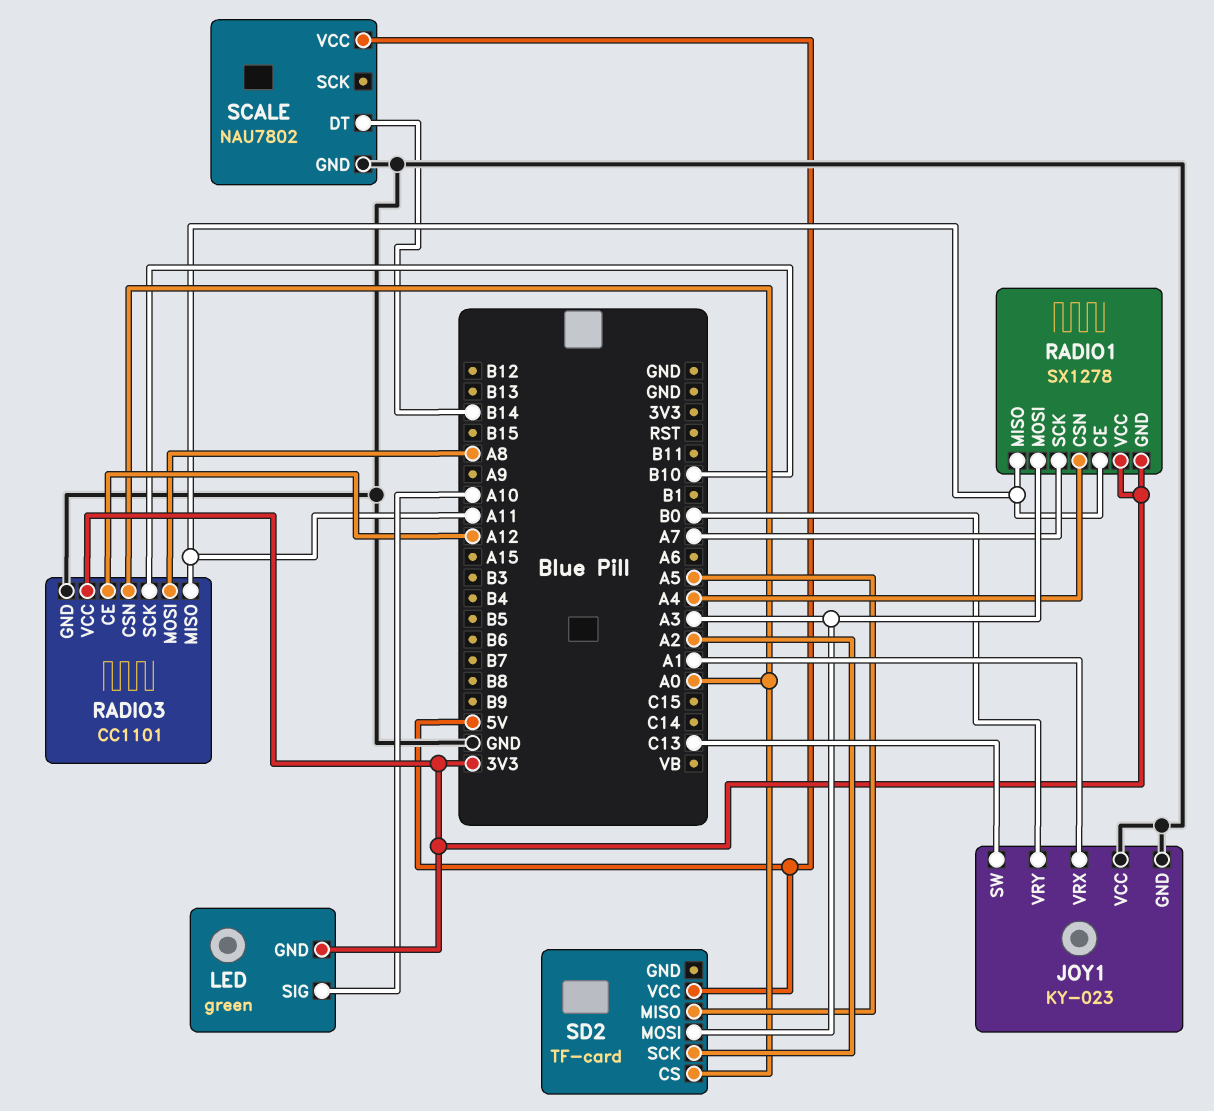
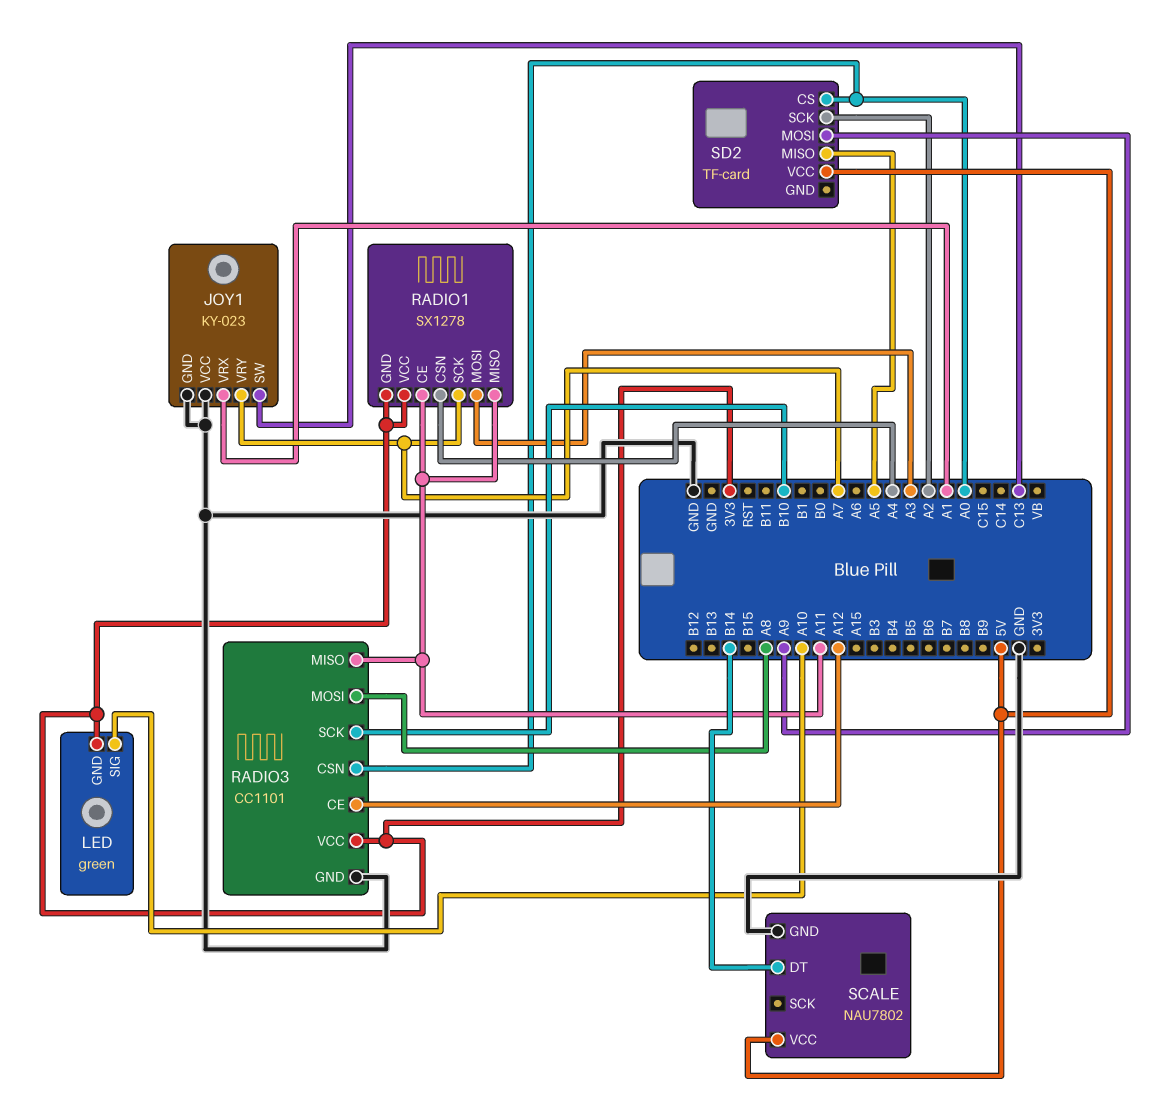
JOY1 pin VRY: B0 -> A7
SD2 pin MOSI: A3 -> A9

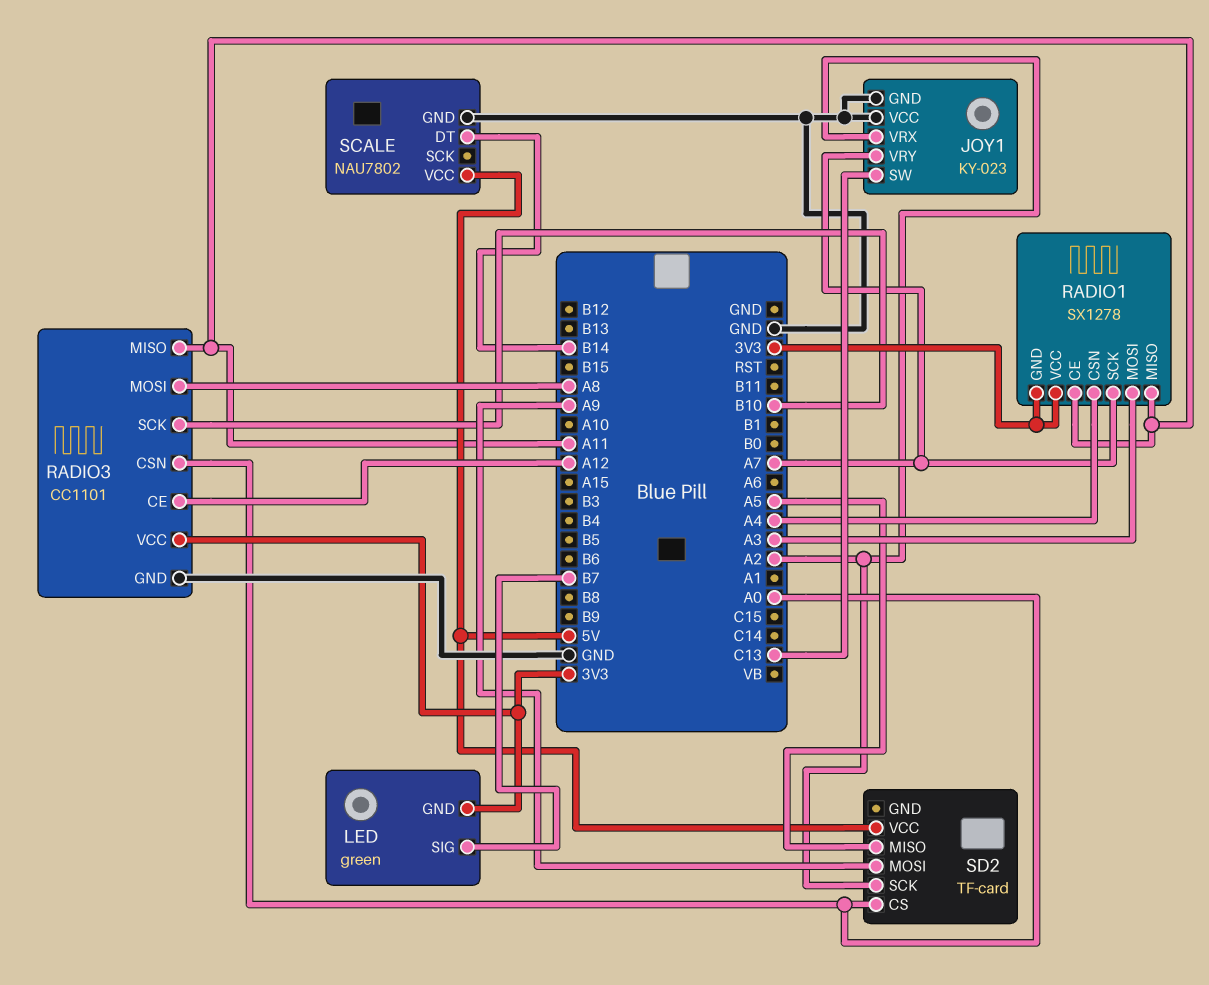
JOY1 pin VRX: A1 -> A2
LED pin SIG: A10 -> B7

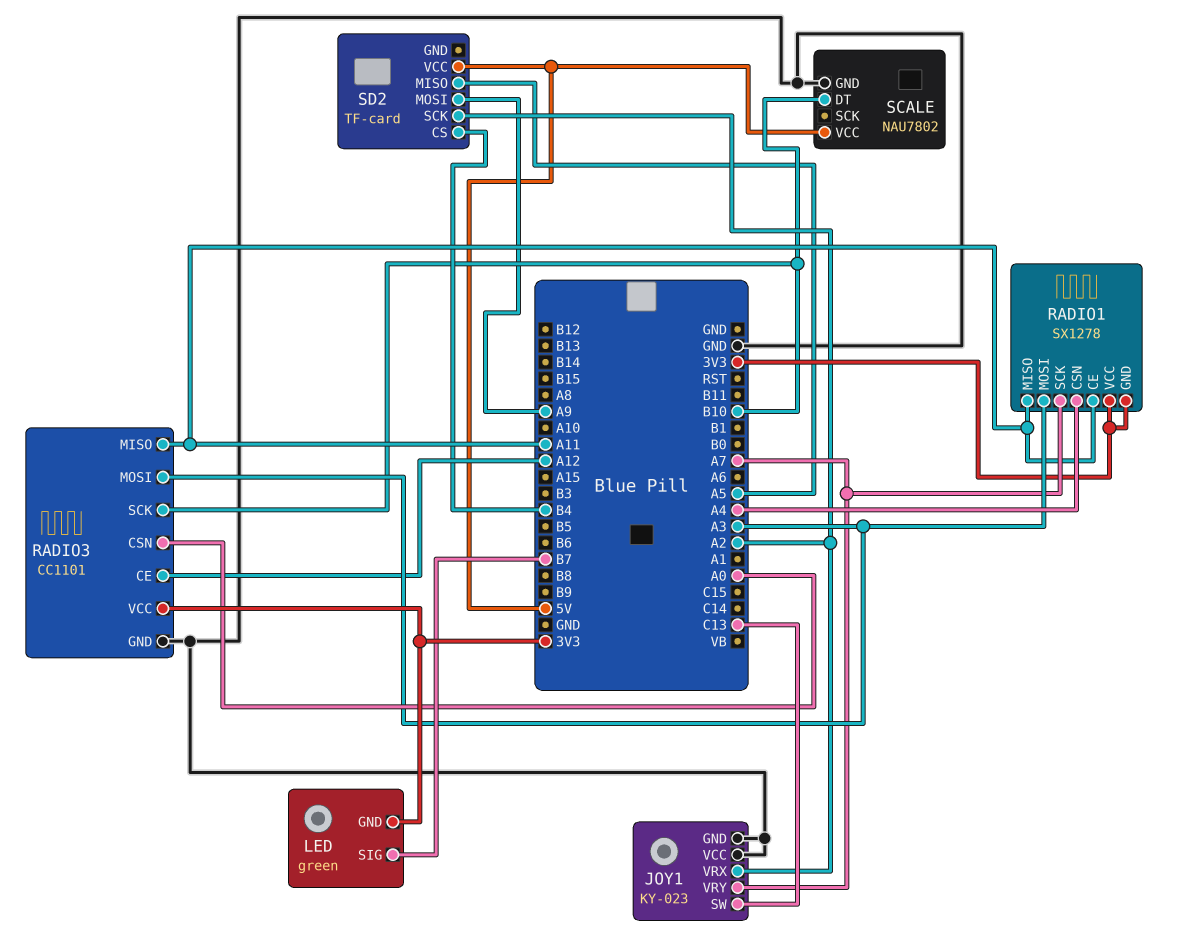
RADIO3 pin MOSI: A8 -> A3
SCALE pin DT: B14 -> B10
SD2 pin CS: A0 -> B4

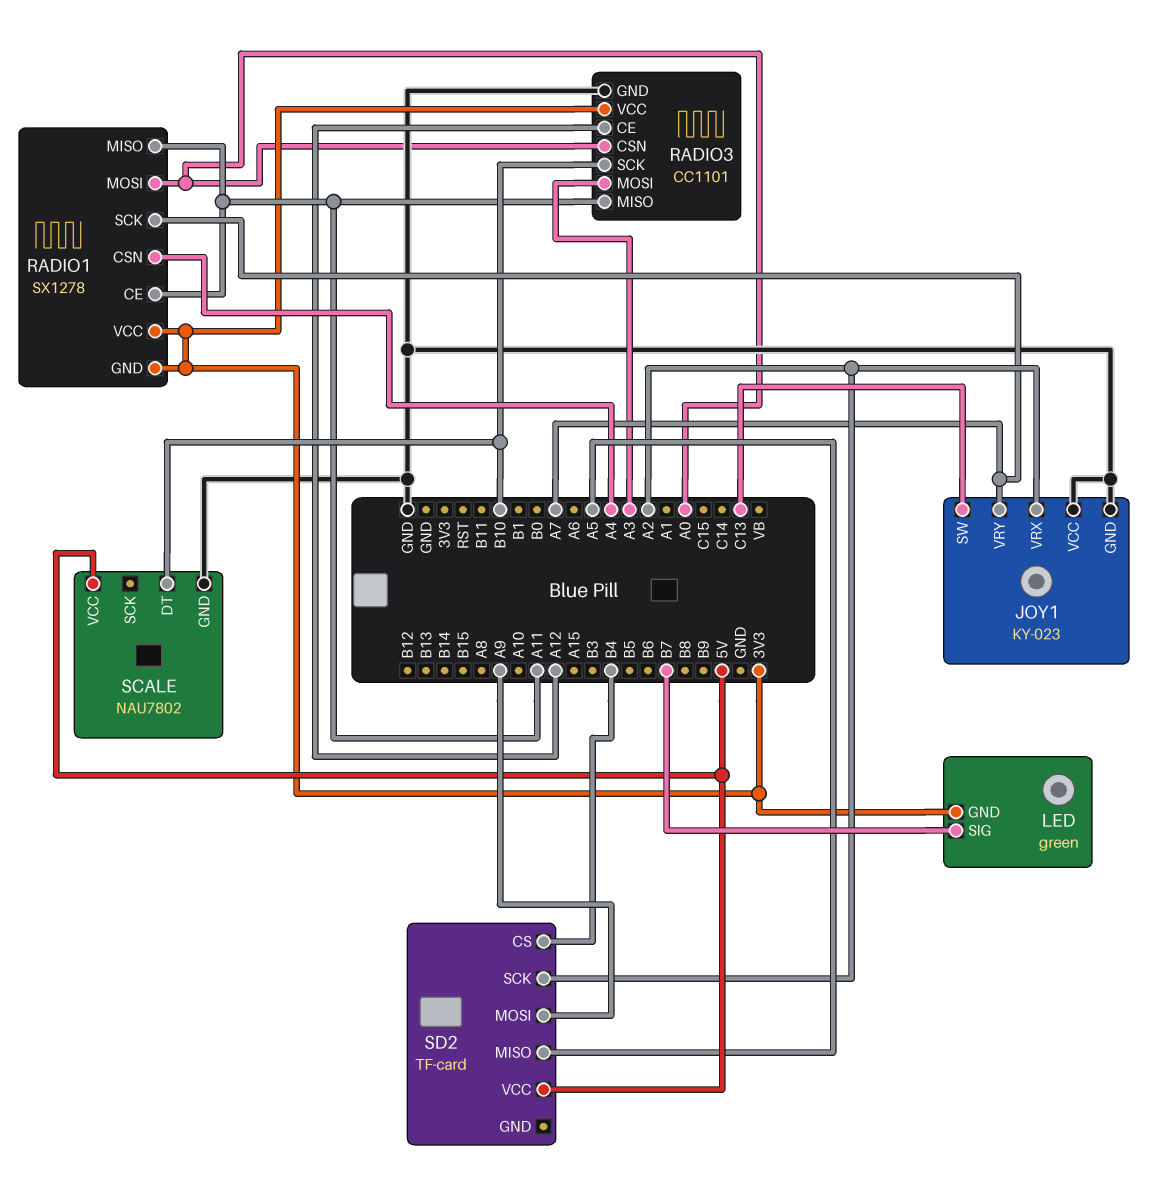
RADIO1 pin MOSI: A3 -> A0

